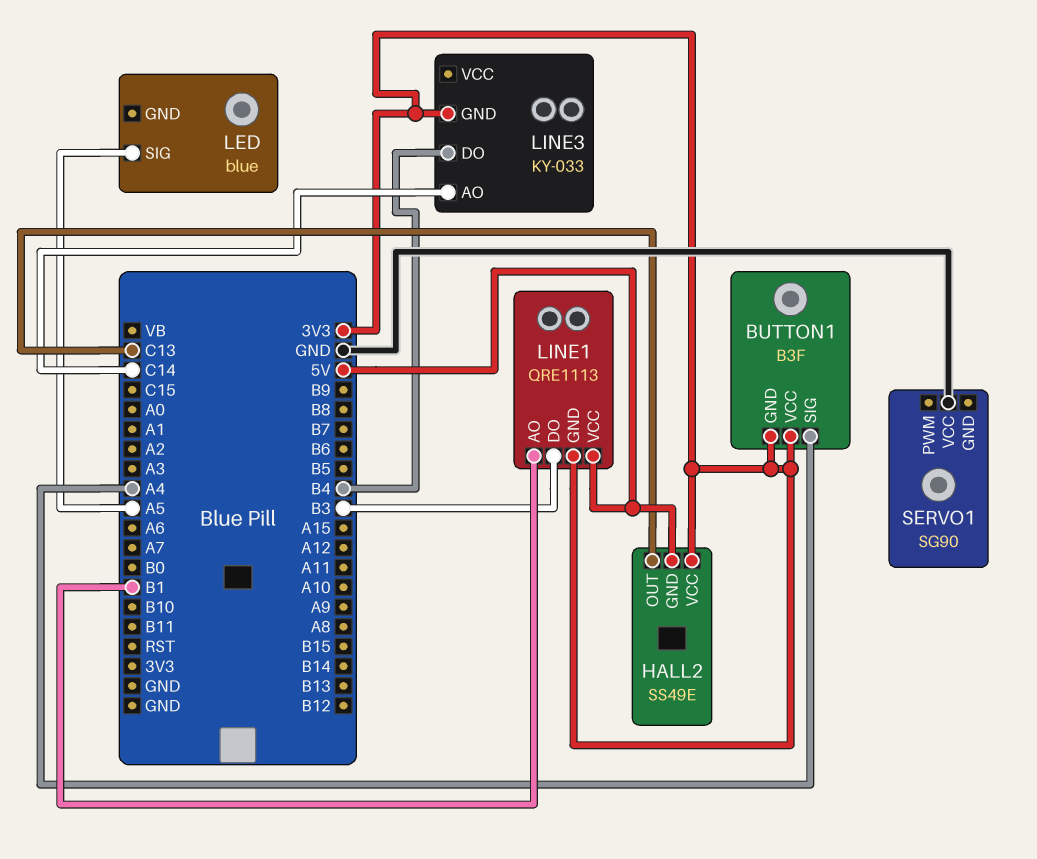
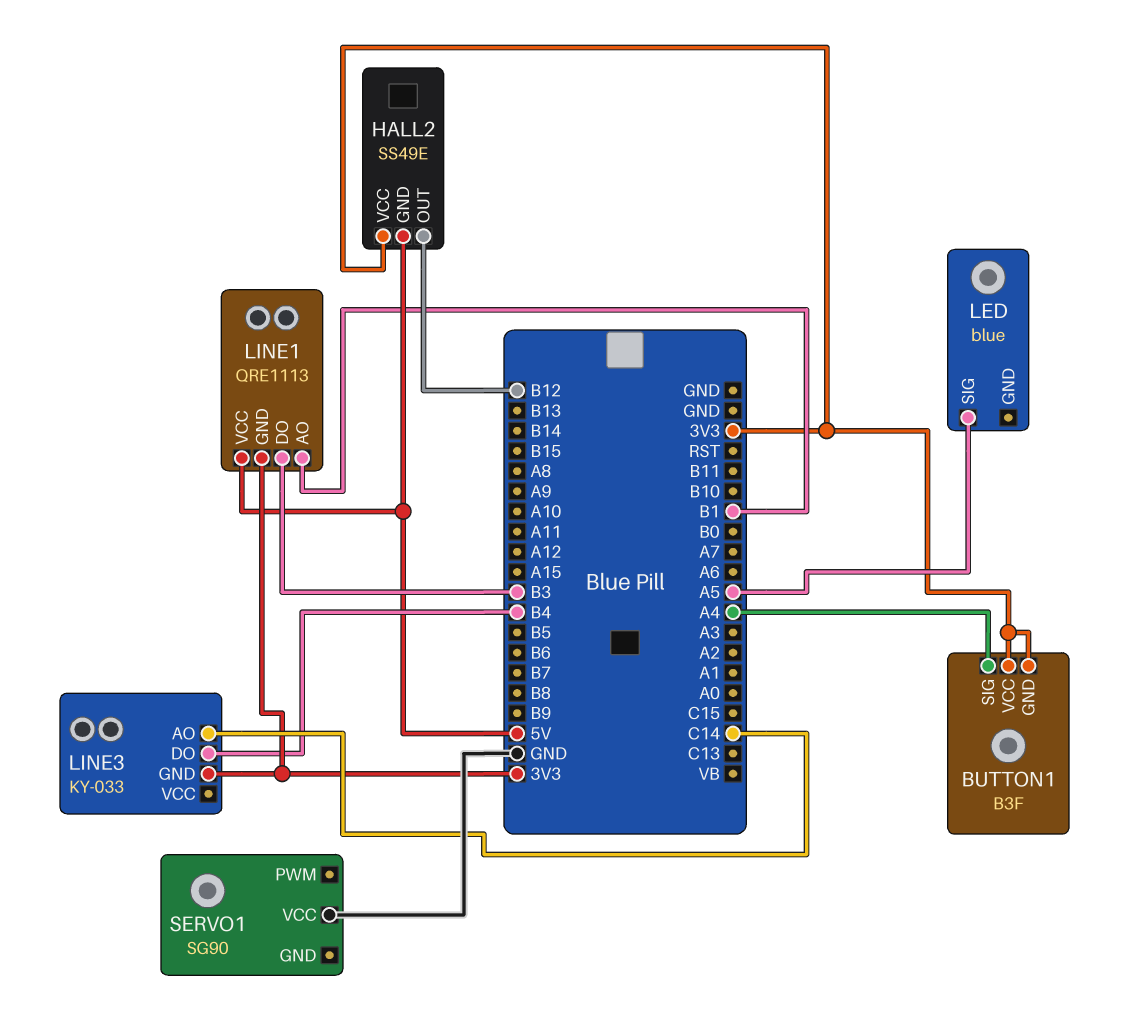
HALL2 pin OUT: C13 -> B12

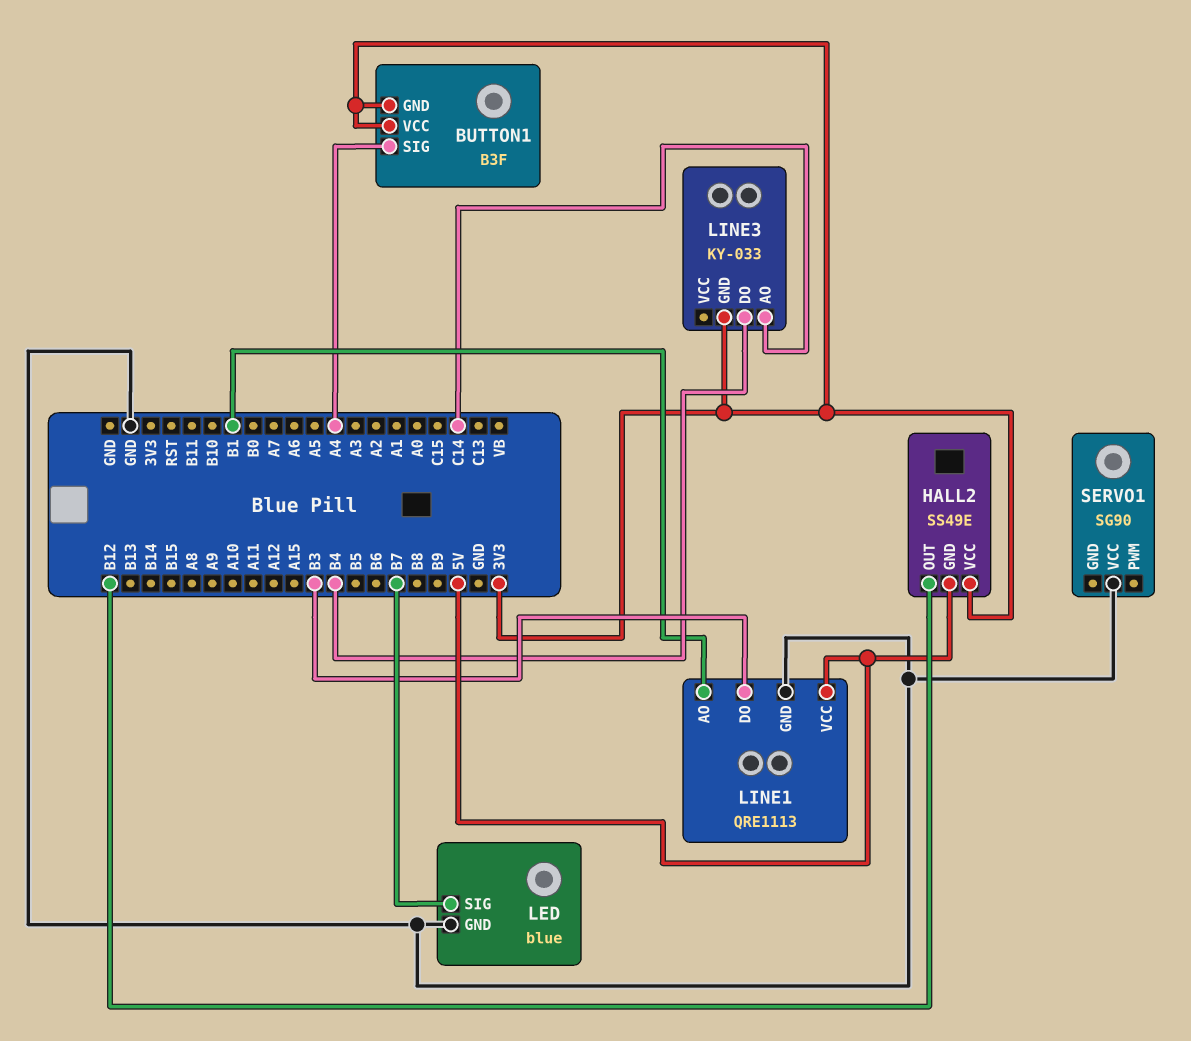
LED pin GND: none -> GND
LED pin SIG: A5 -> B7
LINE1 pin GND: 3V3 -> GND

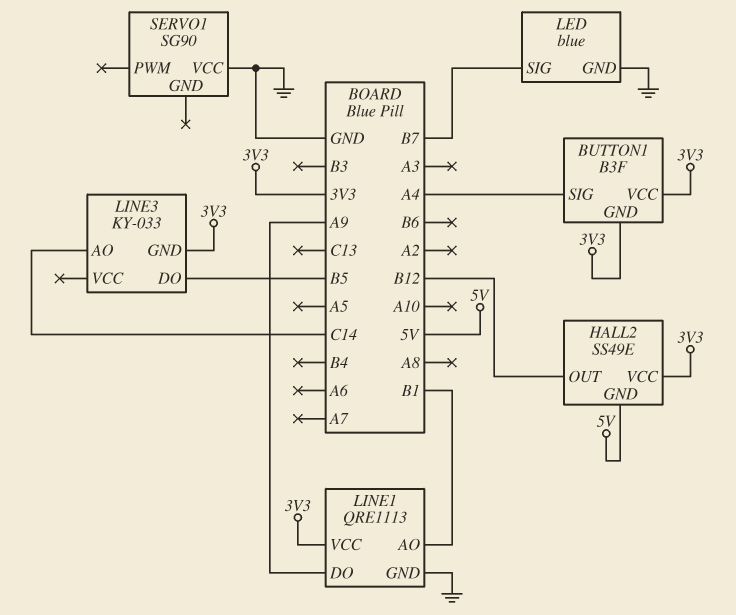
LINE1 pin DO: B3 -> A9
LINE1 pin VCC: 5V -> 3V3
LINE3 pin DO: B4 -> B5

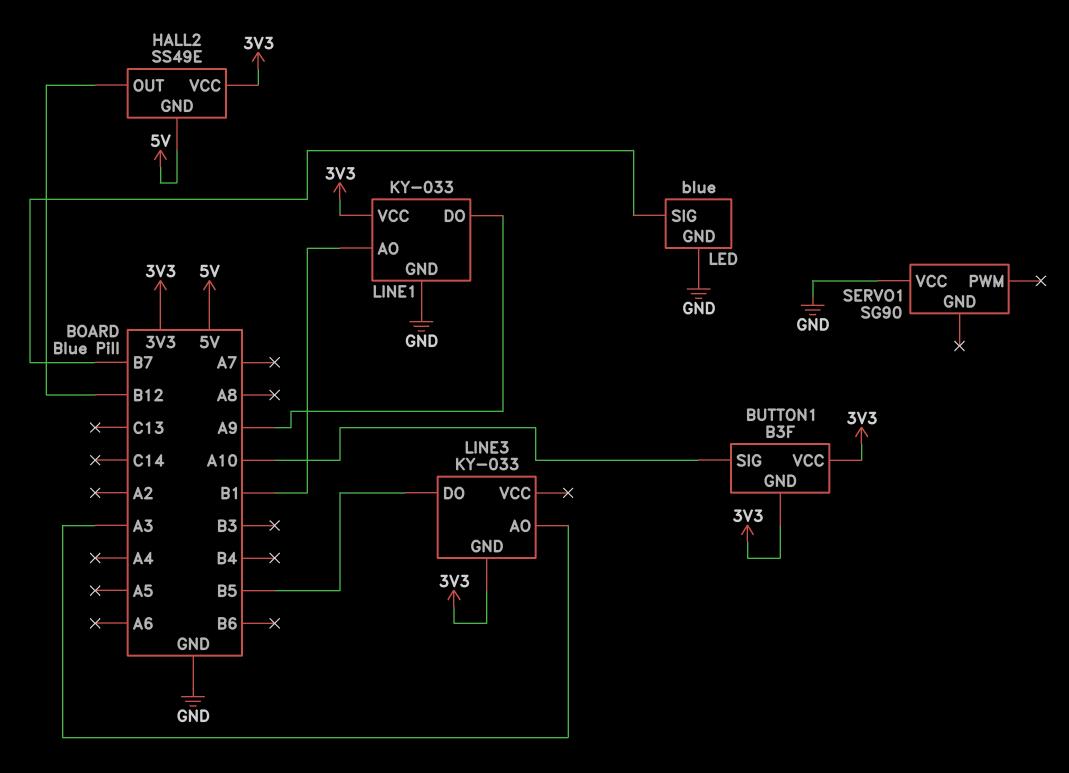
BUTTON1 pin SIG: A4 -> A10
LINE1: QRE1113 -> KY-033
LINE3 pin AO: C14 -> A3

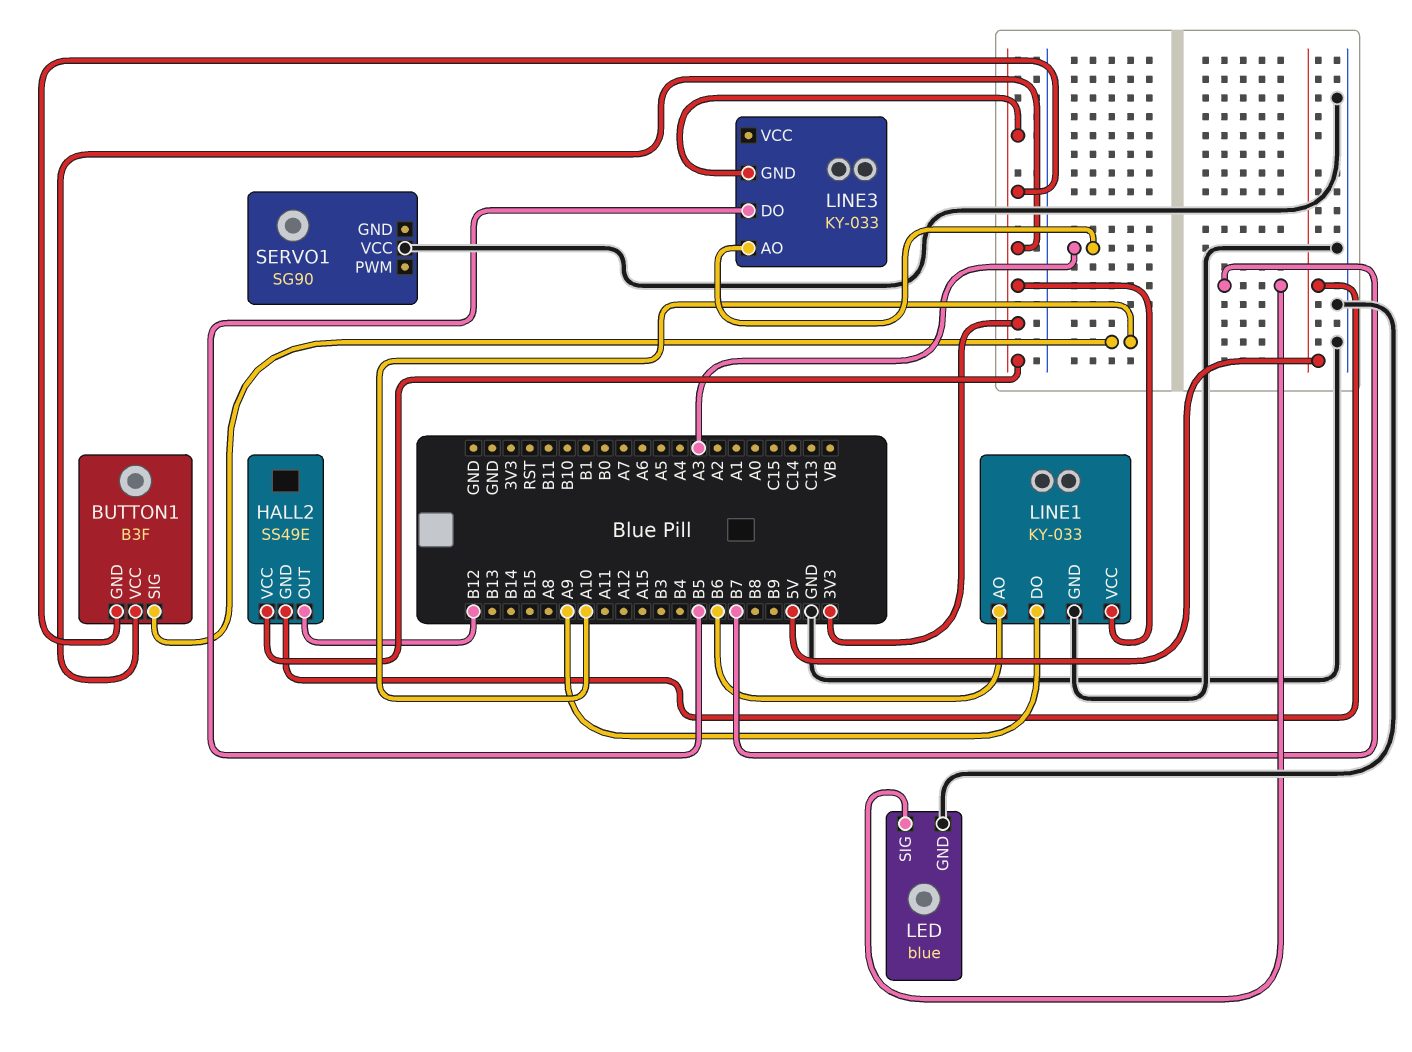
LINE1 pin AO: B1 -> B6

